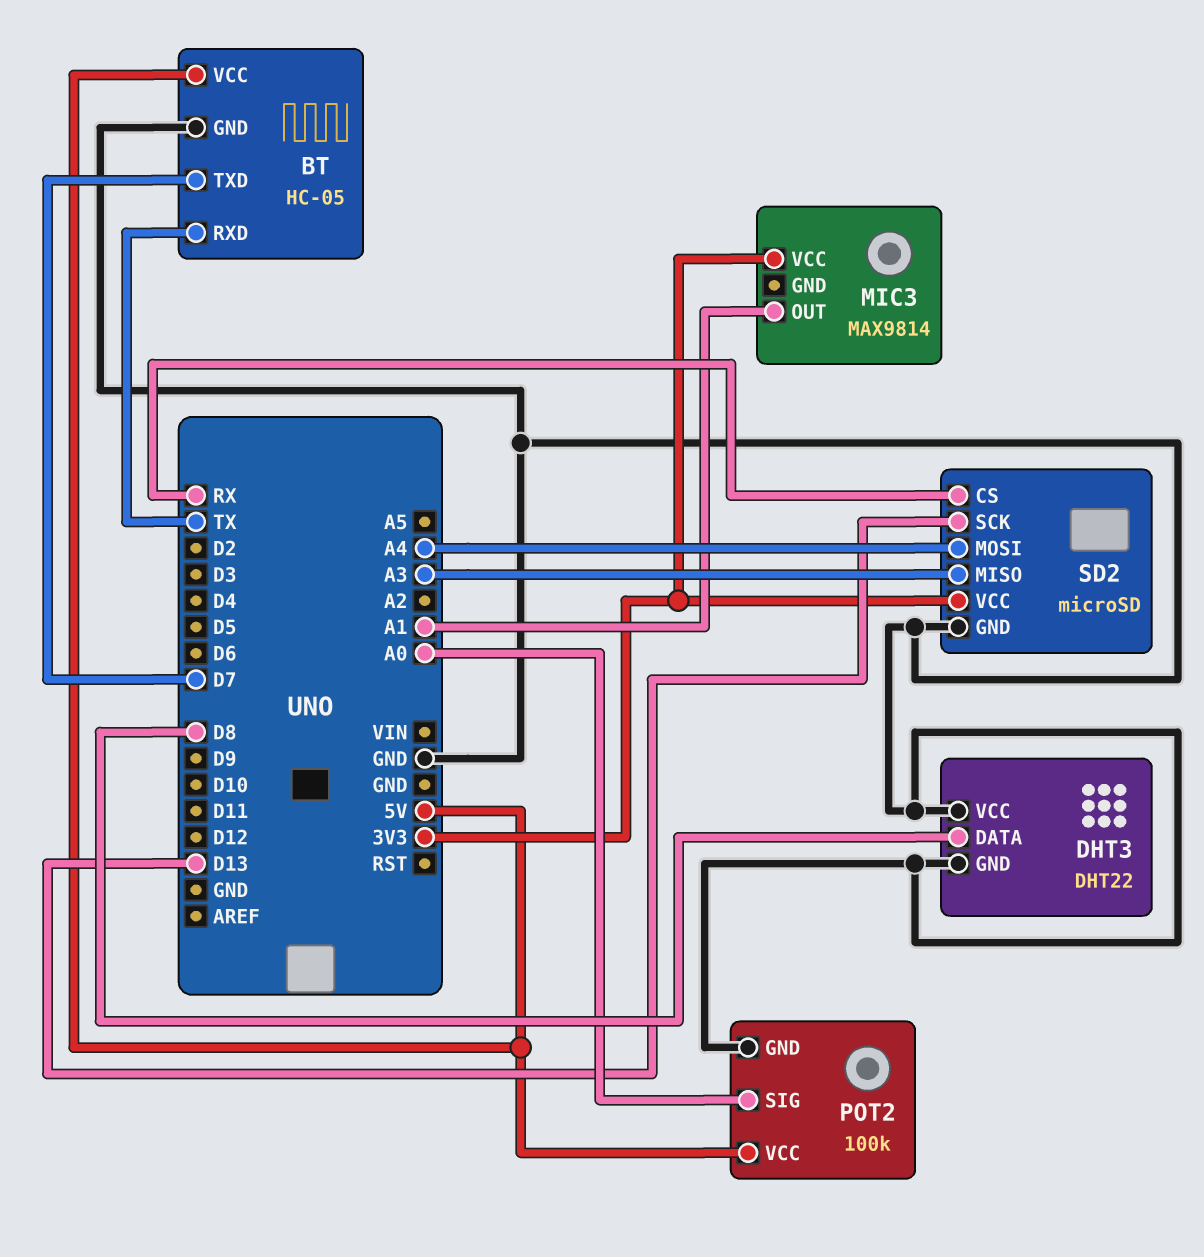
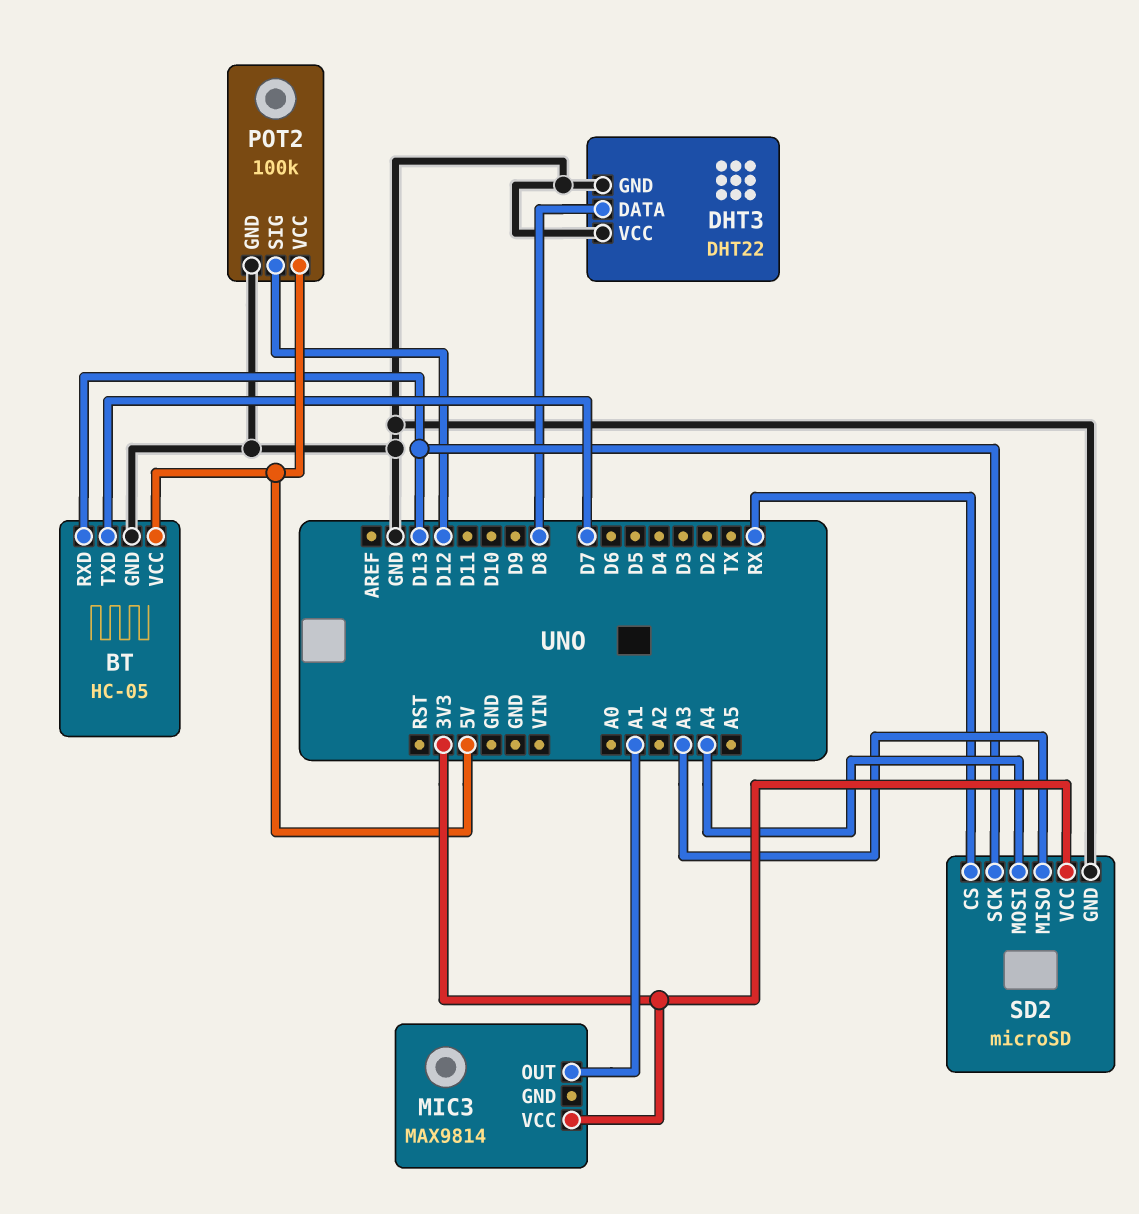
BT pin RXD: TX -> D13
POT2 pin SIG: A0 -> D12

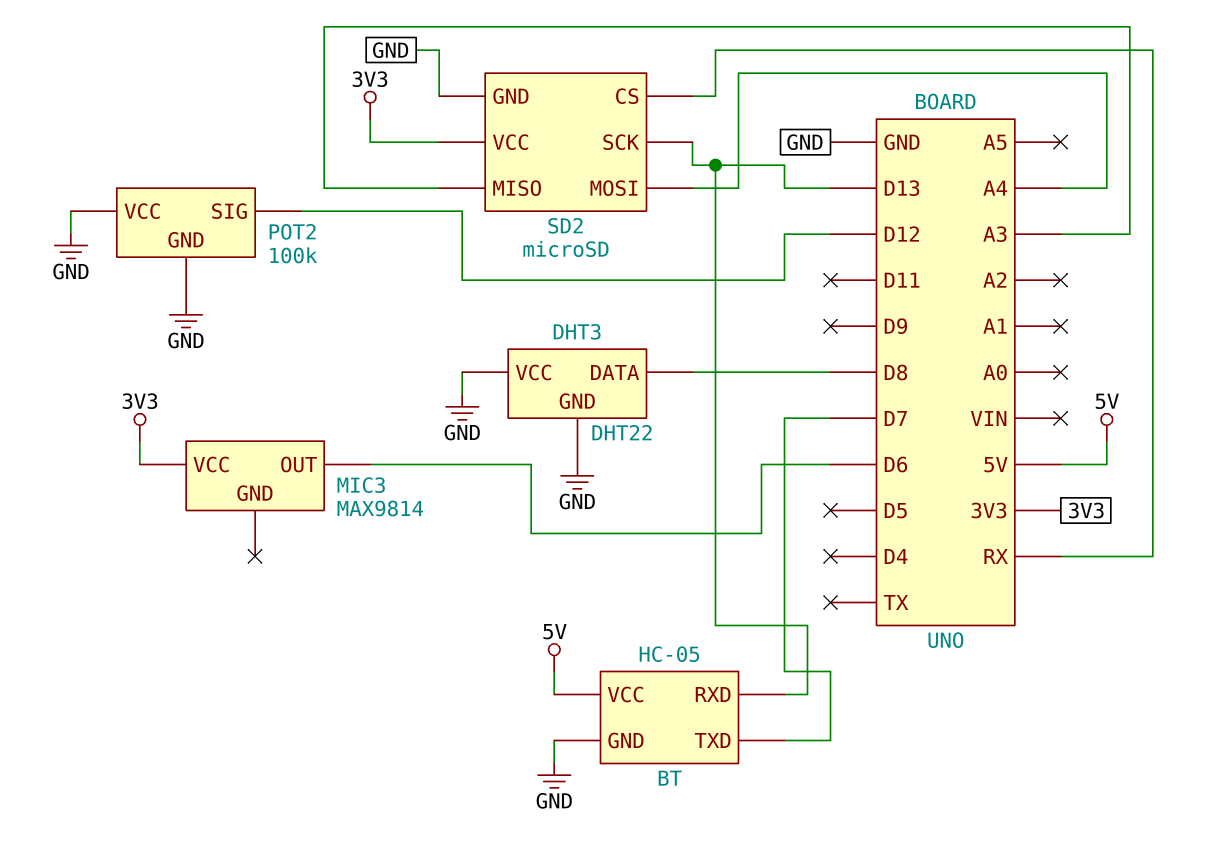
MIC3 pin OUT: A1 -> D6
POT2 pin VCC: 5V -> GND

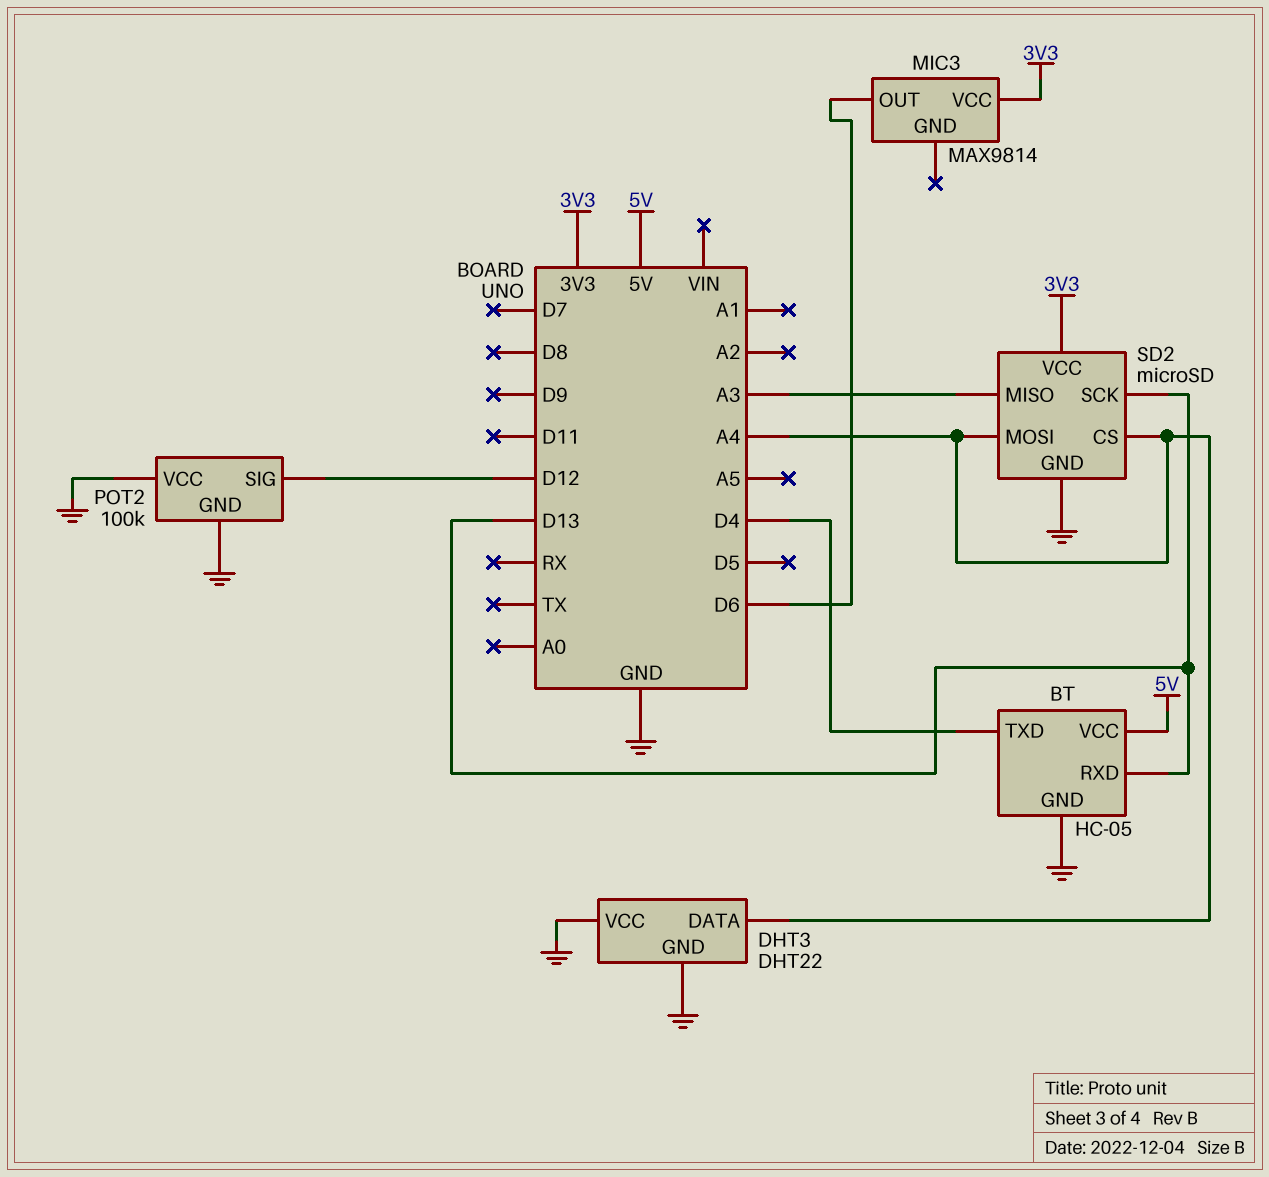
BT pin TXD: D7 -> D4
DHT3 pin DATA: D8 -> A4
SD2 pin CS: RX -> A4

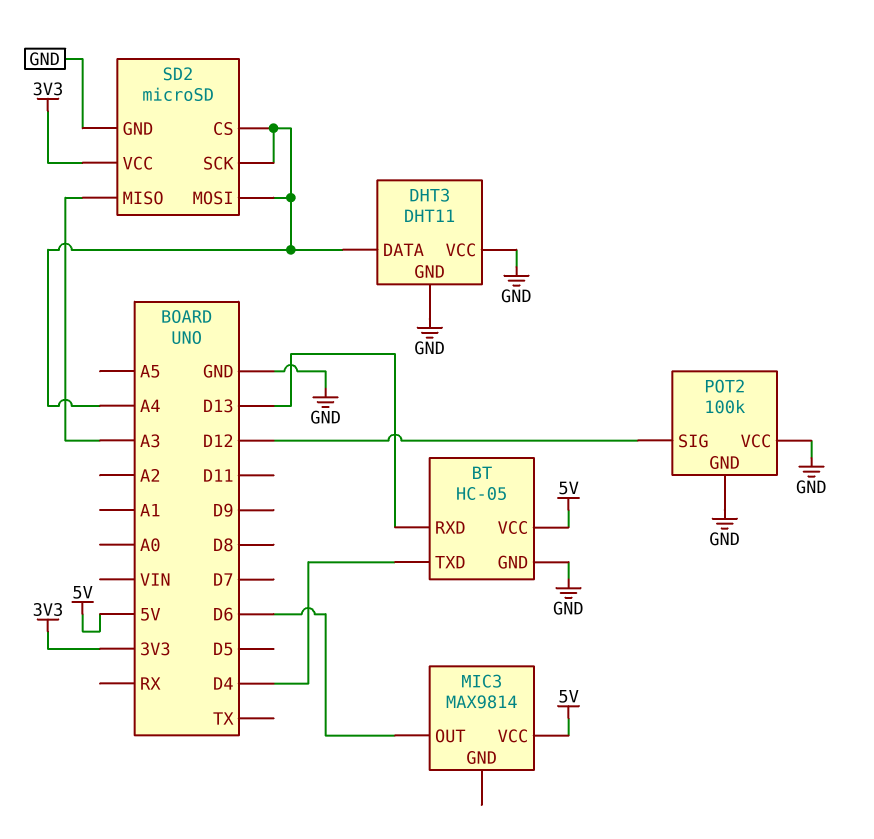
DHT3: DHT22 -> DHT11
MIC3 pin VCC: 3V3 -> 5V
SD2 pin SCK: D13 -> A4

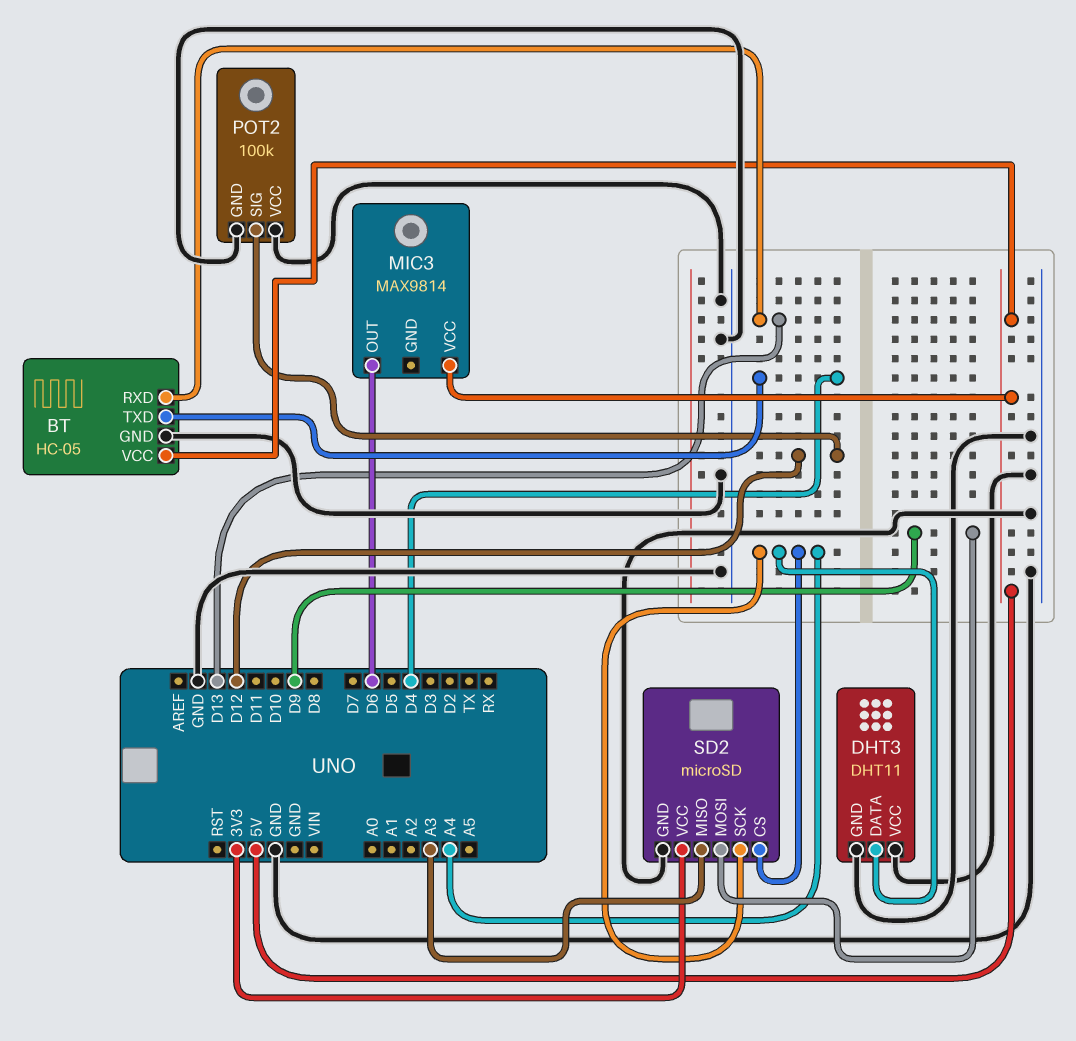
SD2 pin MOSI: A4 -> D9

